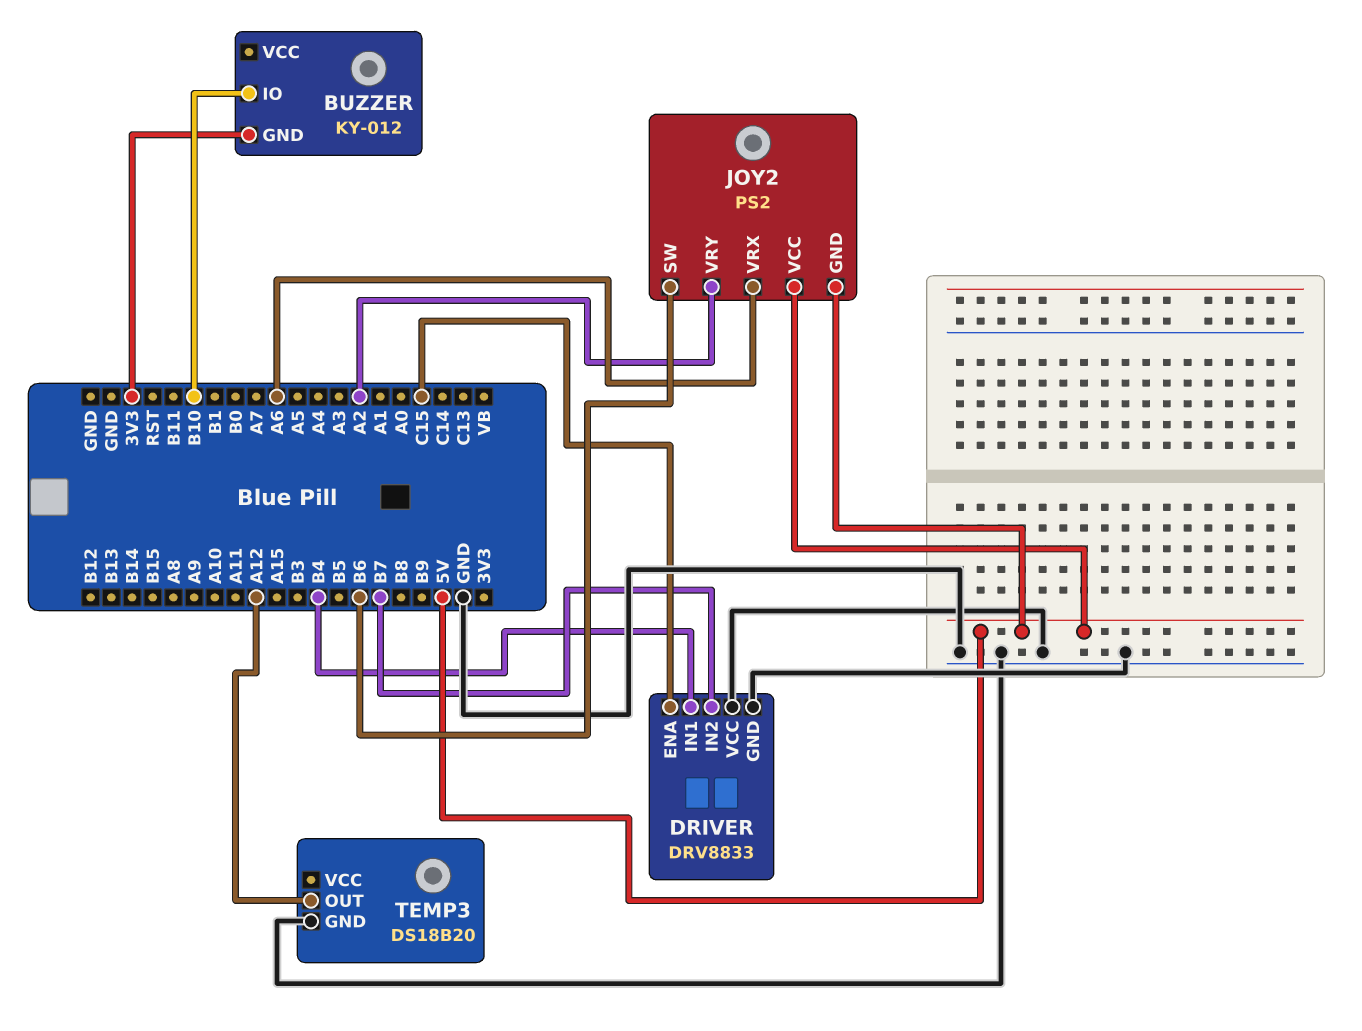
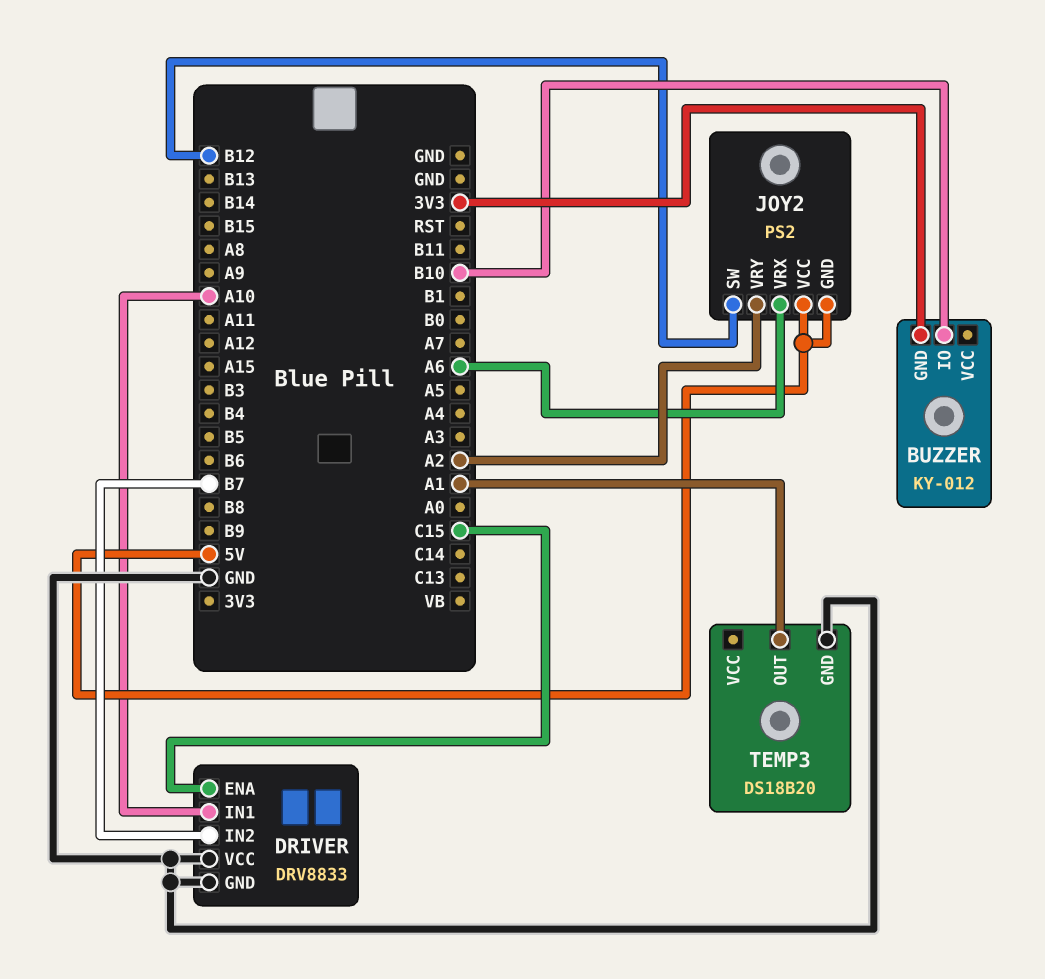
DRIVER pin IN1: B4 -> A10
JOY2 pin SW: B6 -> B12
TEMP3 pin OUT: A12 -> A1

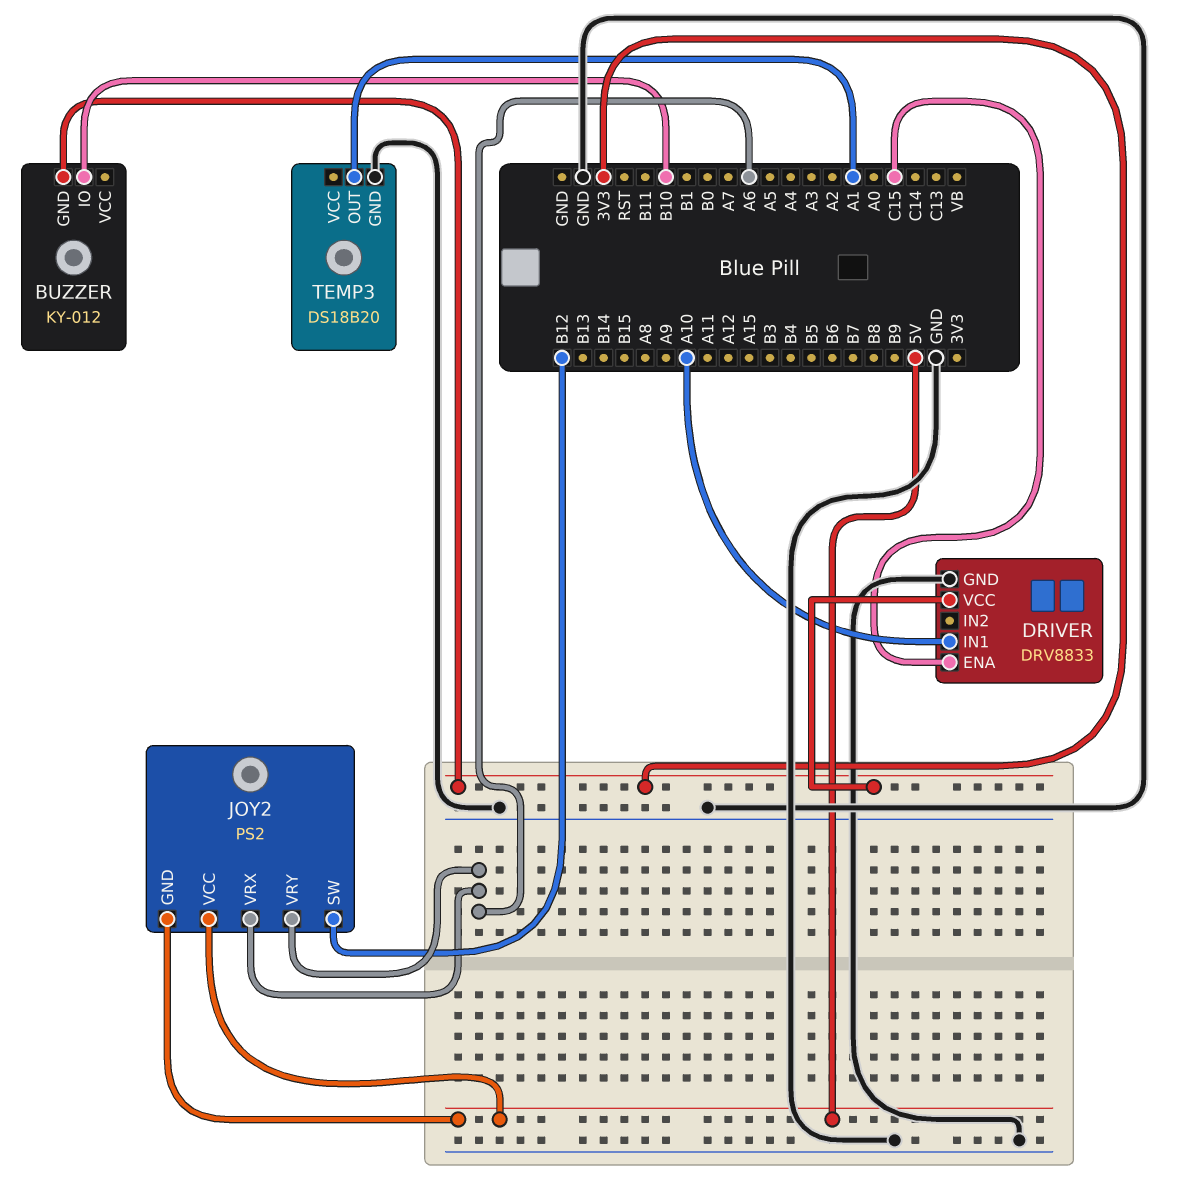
DRIVER pin IN2: B7 -> none
DRIVER pin VCC: GND -> 3V3
JOY2 pin VRY: A2 -> A6

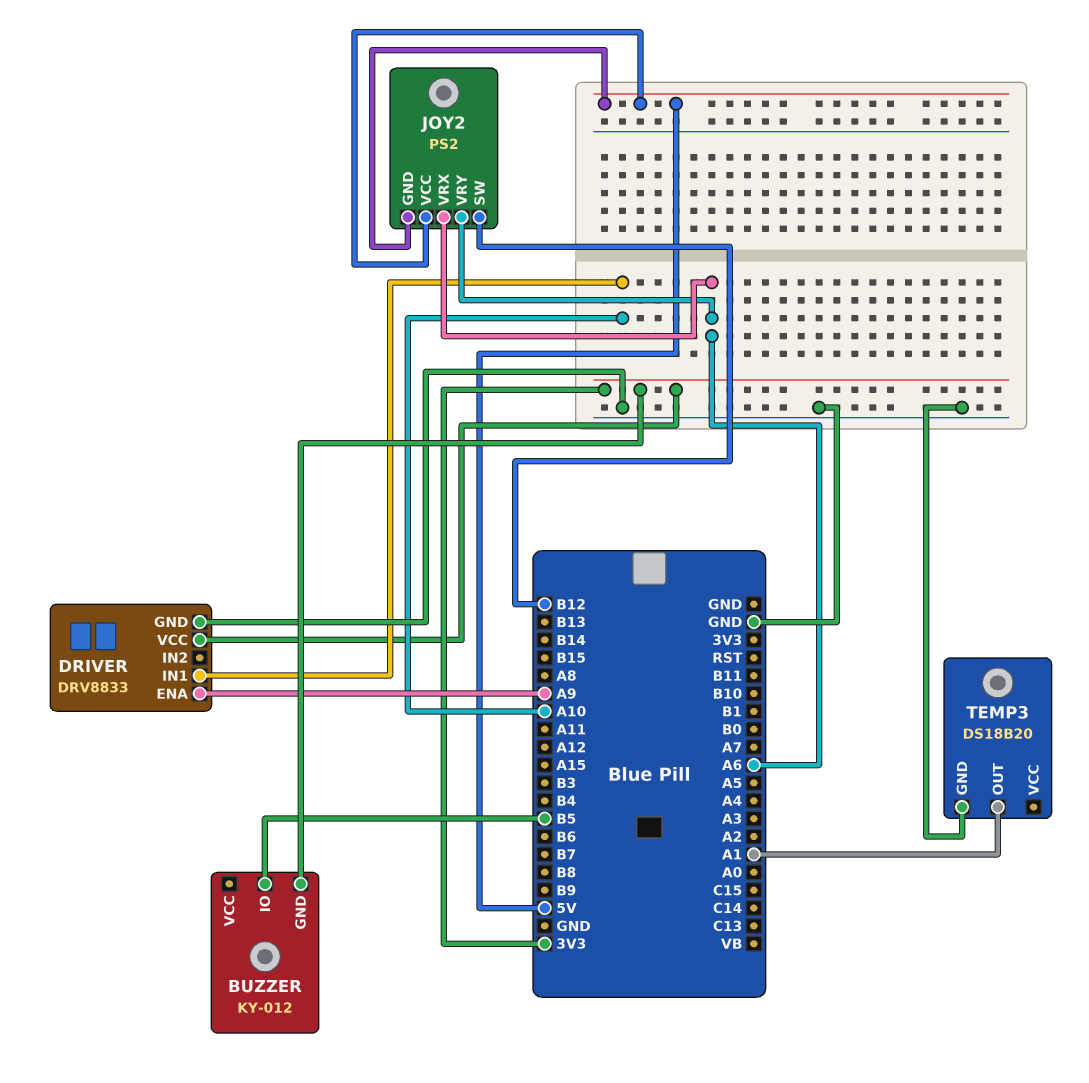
BUZZER pin IO: B10 -> B5
DRIVER pin ENA: C15 -> A9

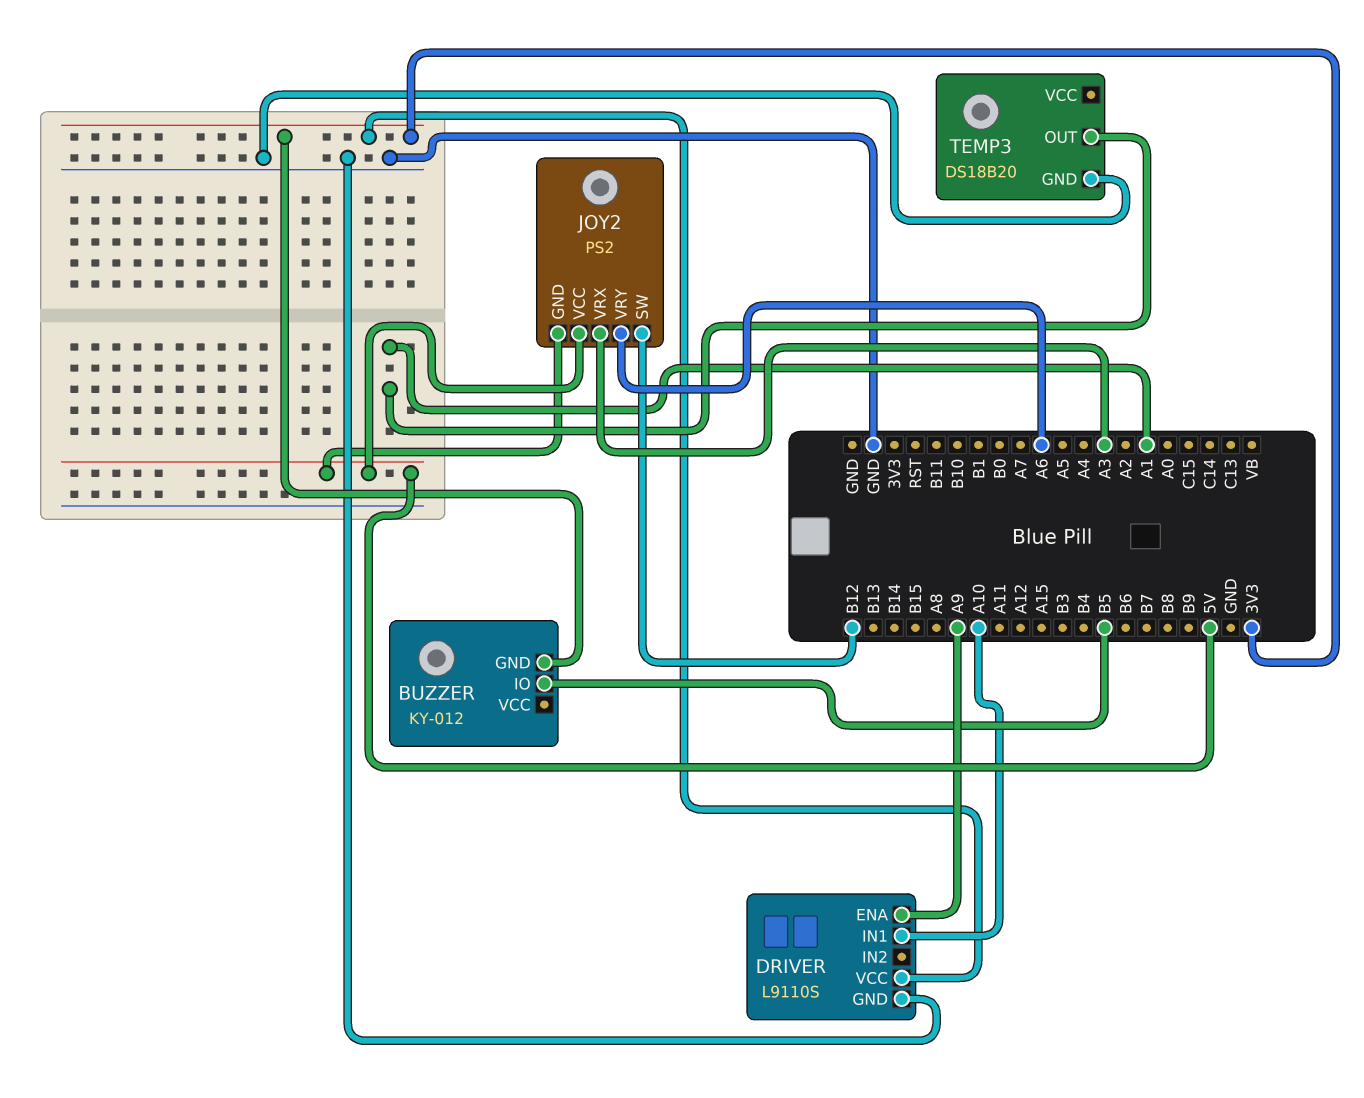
DRIVER: DRV8833 -> L9110S
JOY2 pin VRX: A6 -> A3

